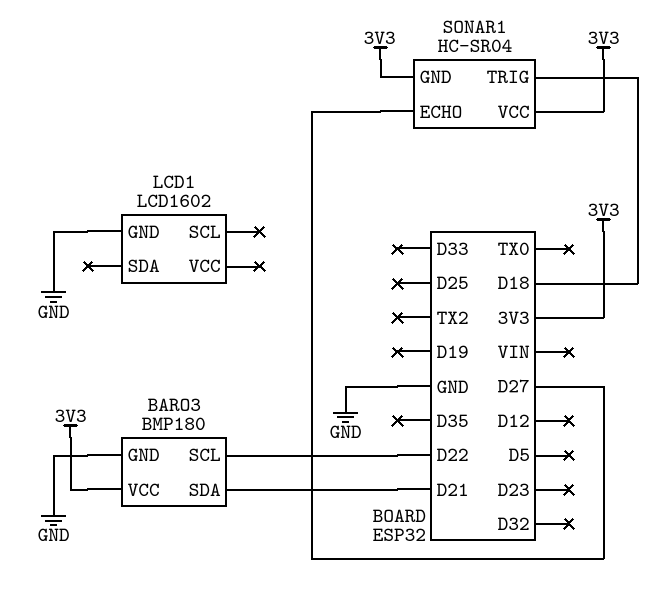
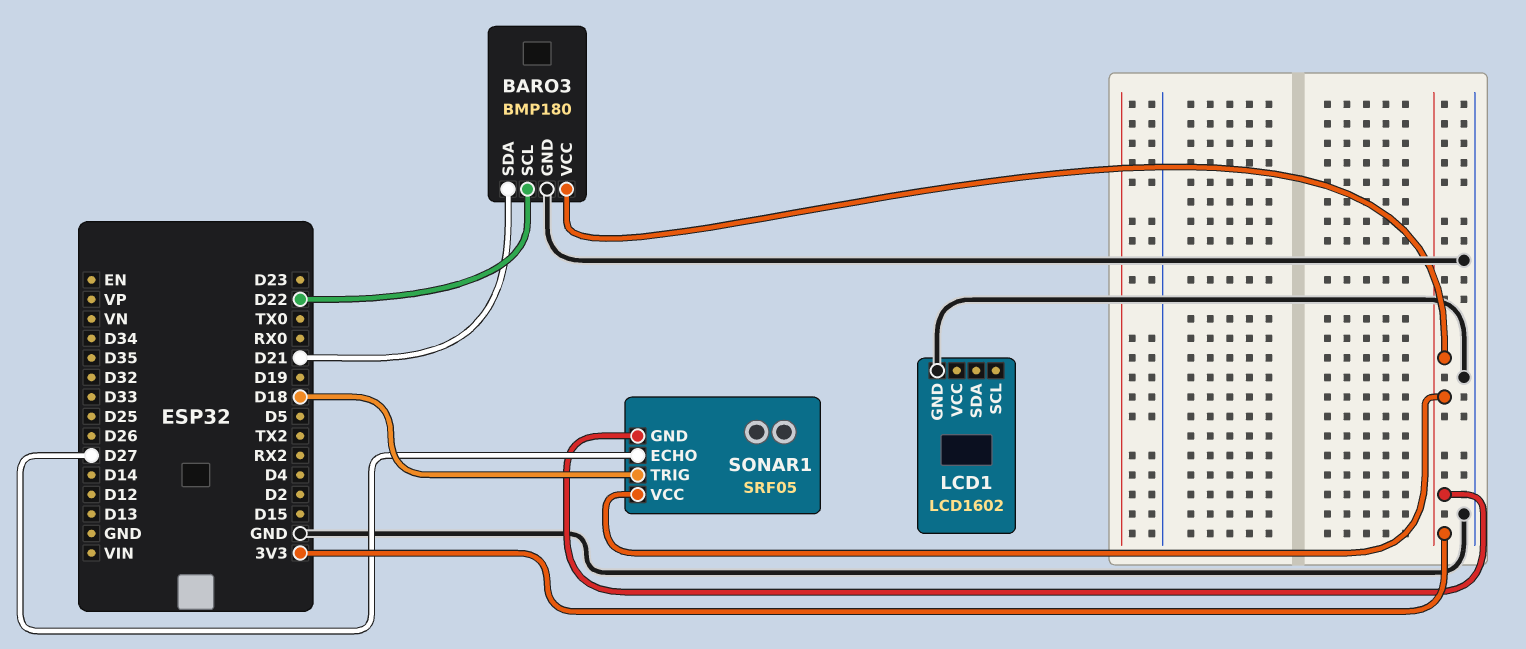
SONAR1: HC-SR04 -> SRF05

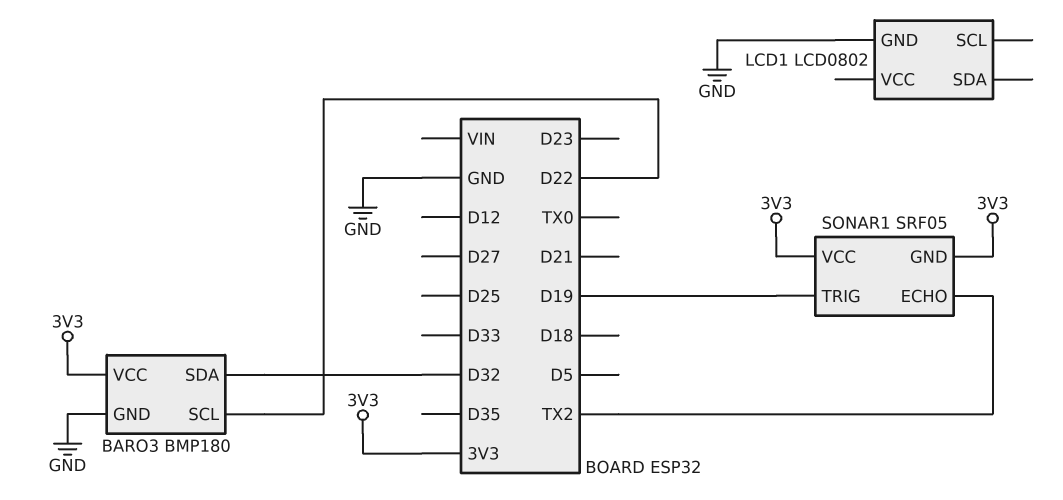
BARO3 pin SDA: D21 -> D32
LCD1: LCD1602 -> LCD0802
SONAR1 pin ECHO: D27 -> TX2
SONAR1 pin TRIG: D18 -> D19

